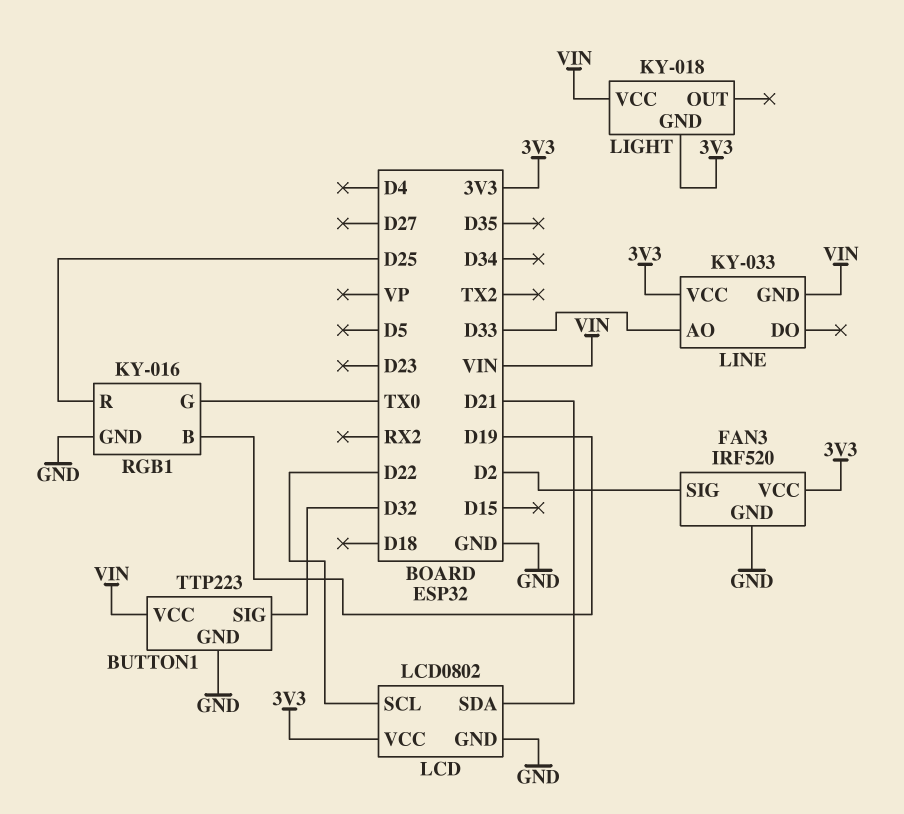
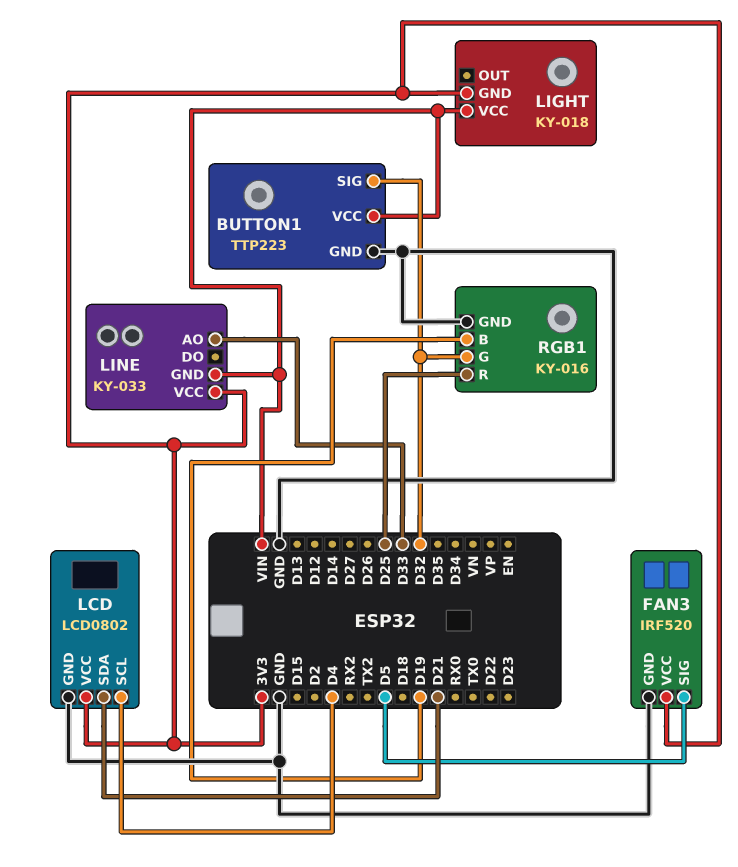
FAN3 pin SIG: D2 -> D5
LCD pin SCL: D22 -> D4
RGB1 pin G: TX0 -> D32

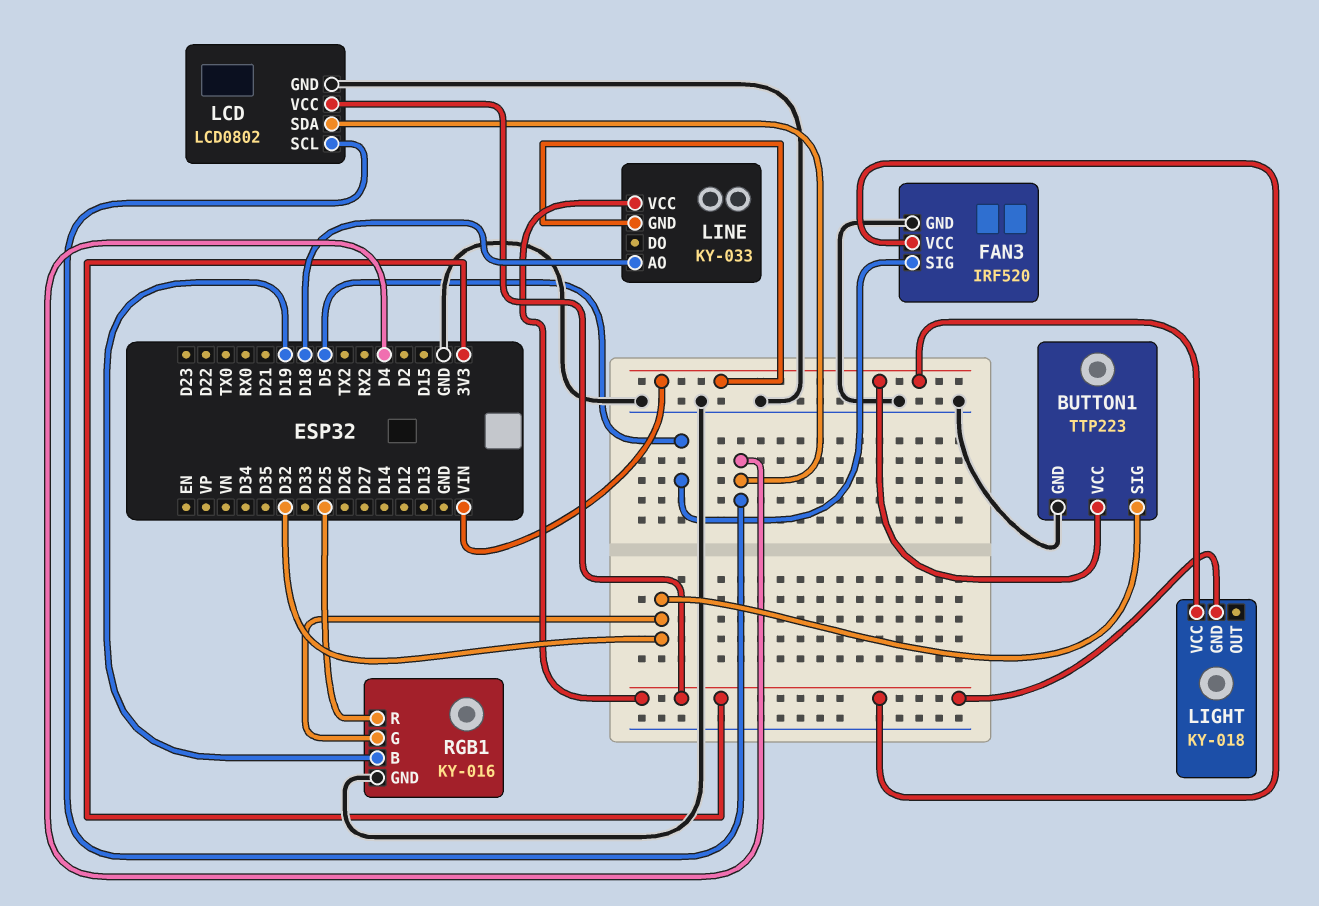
LCD pin SDA: D21 -> D4
LINE pin AO: D33 -> D18

